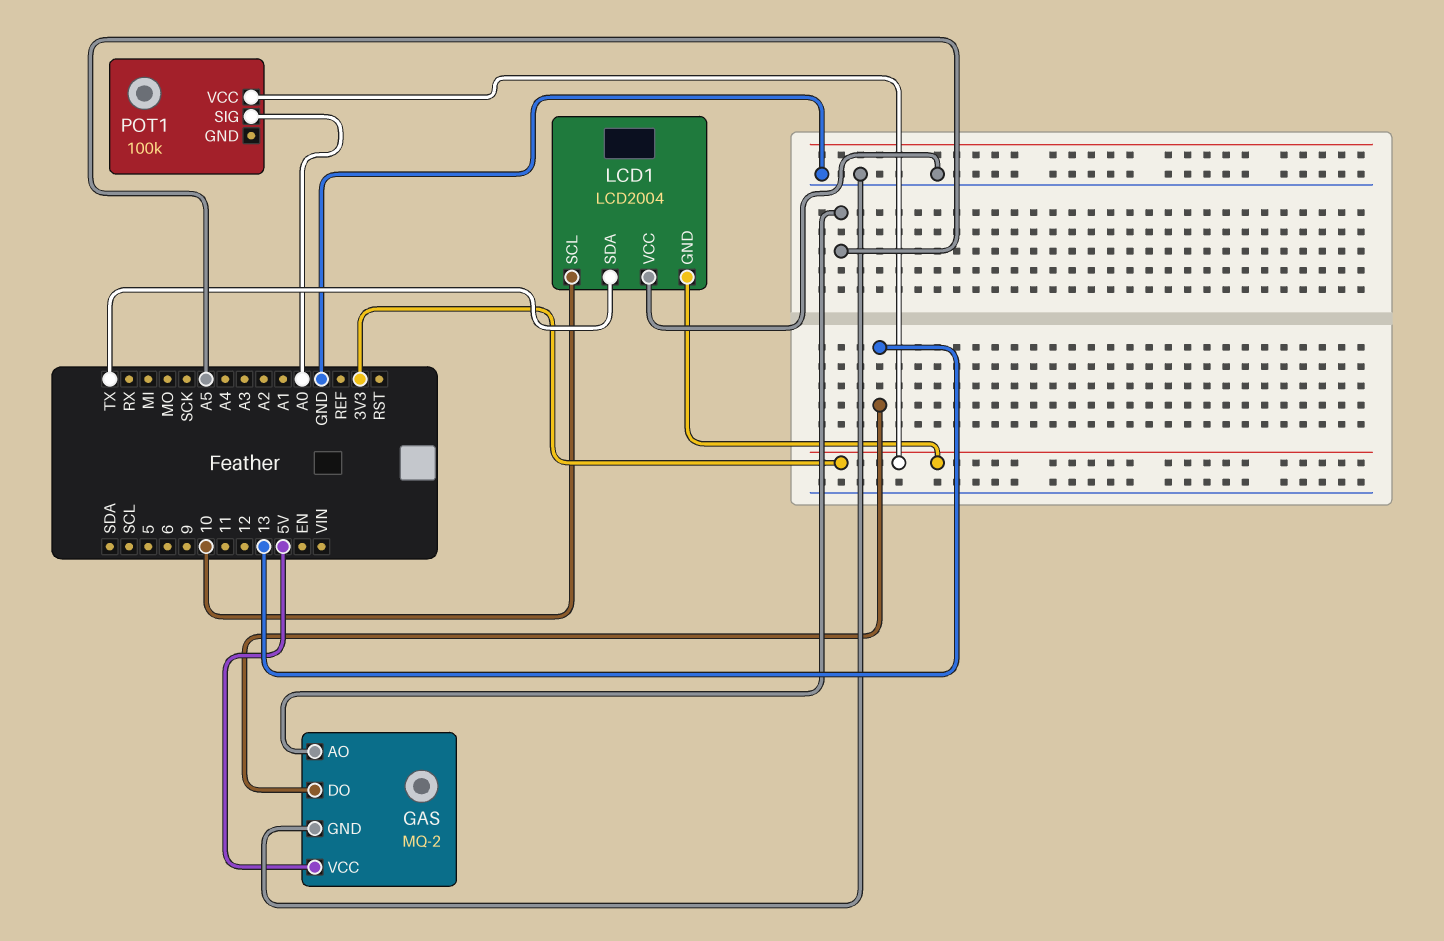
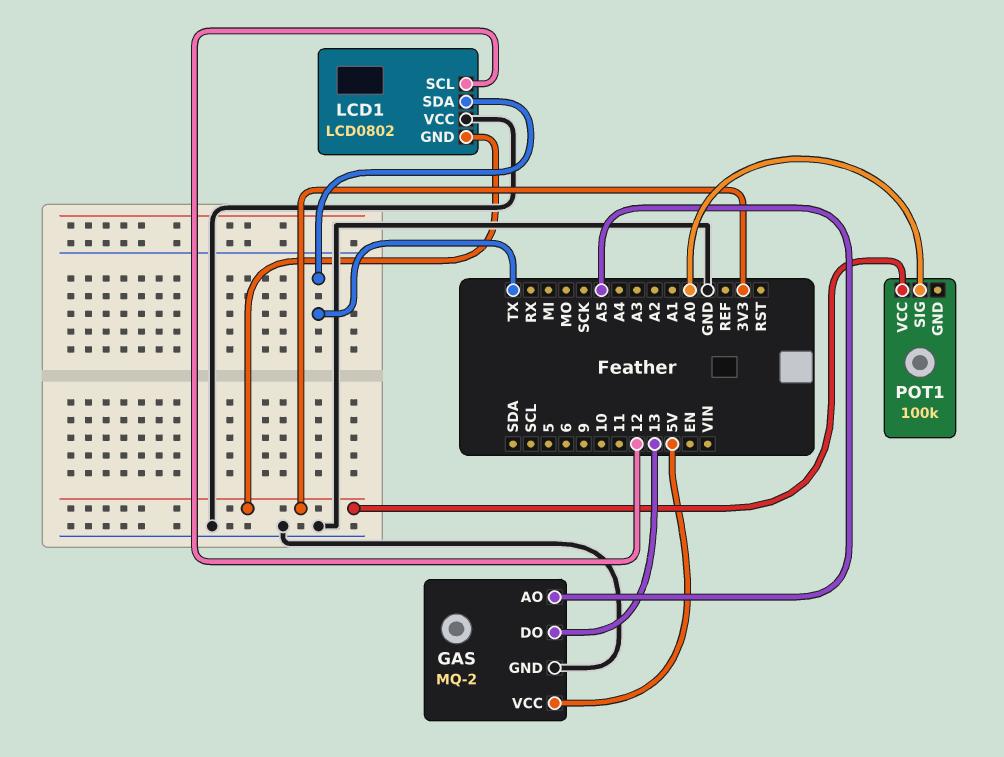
LCD1: LCD2004 -> LCD0802
LCD1 pin SCL: 10 -> 12

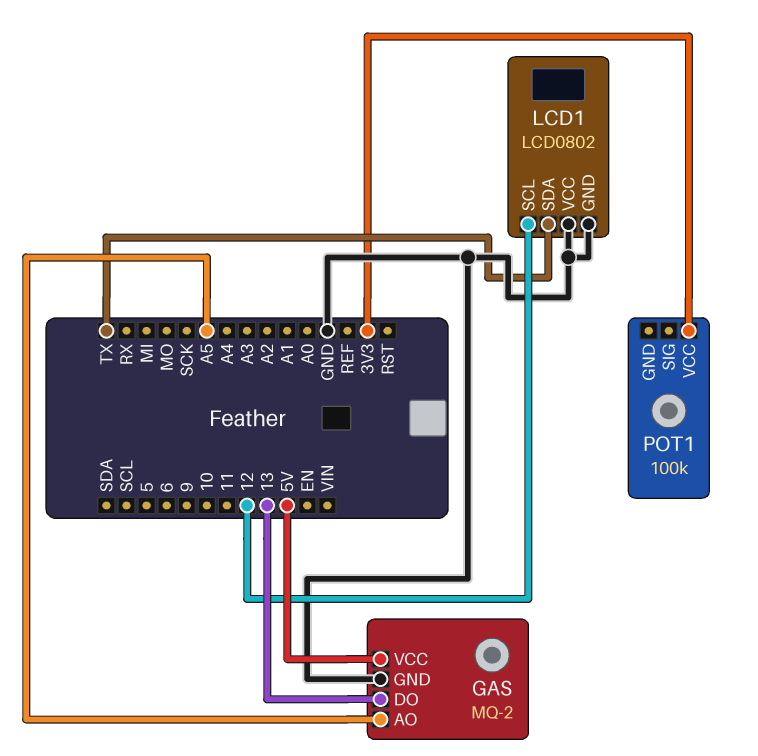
LCD1 pin GND: 3V3 -> GND
POT1 pin SIG: A0 -> none

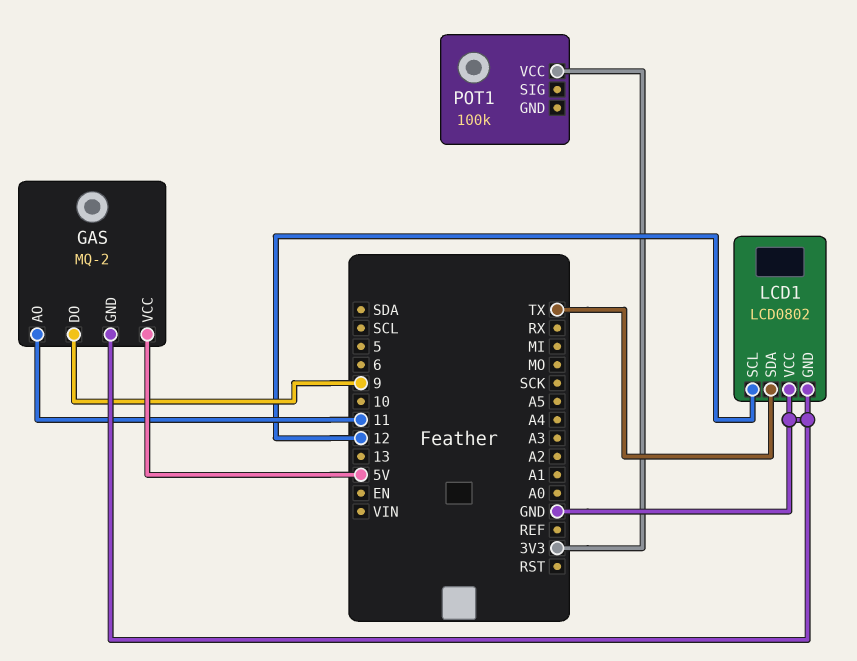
GAS pin AO: A5 -> 11
GAS pin DO: 13 -> 9

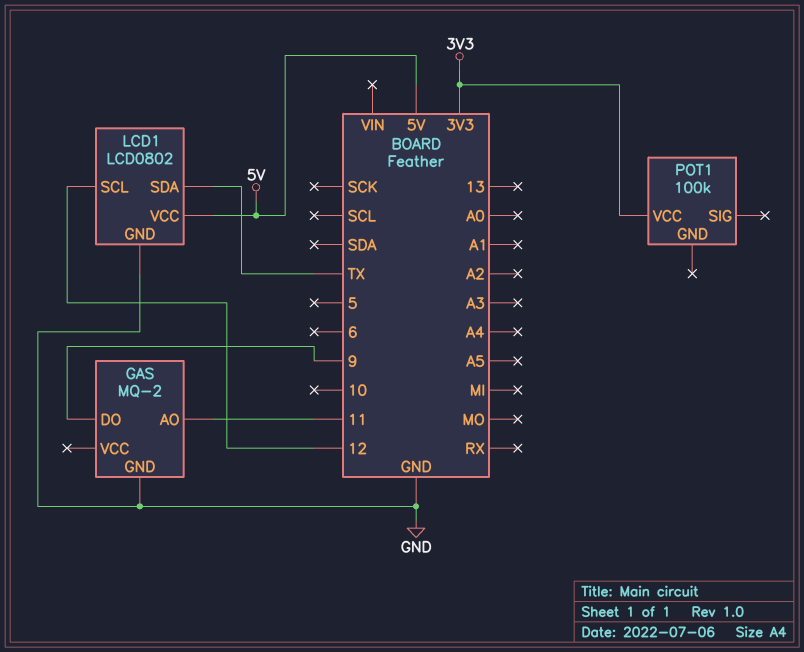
GAS pin VCC: 5V -> none
LCD1 pin VCC: GND -> 5V

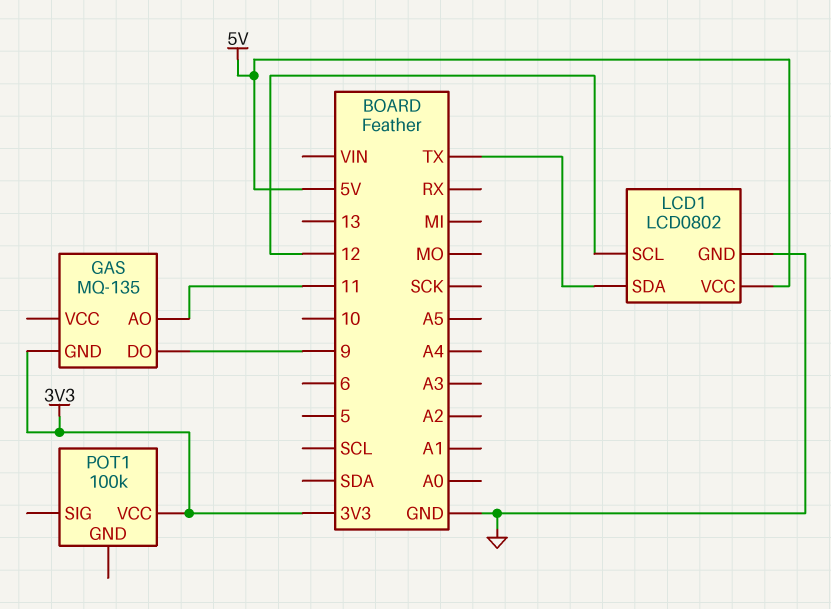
GAS: MQ-2 -> MQ-135
GAS pin GND: GND -> 3V3

